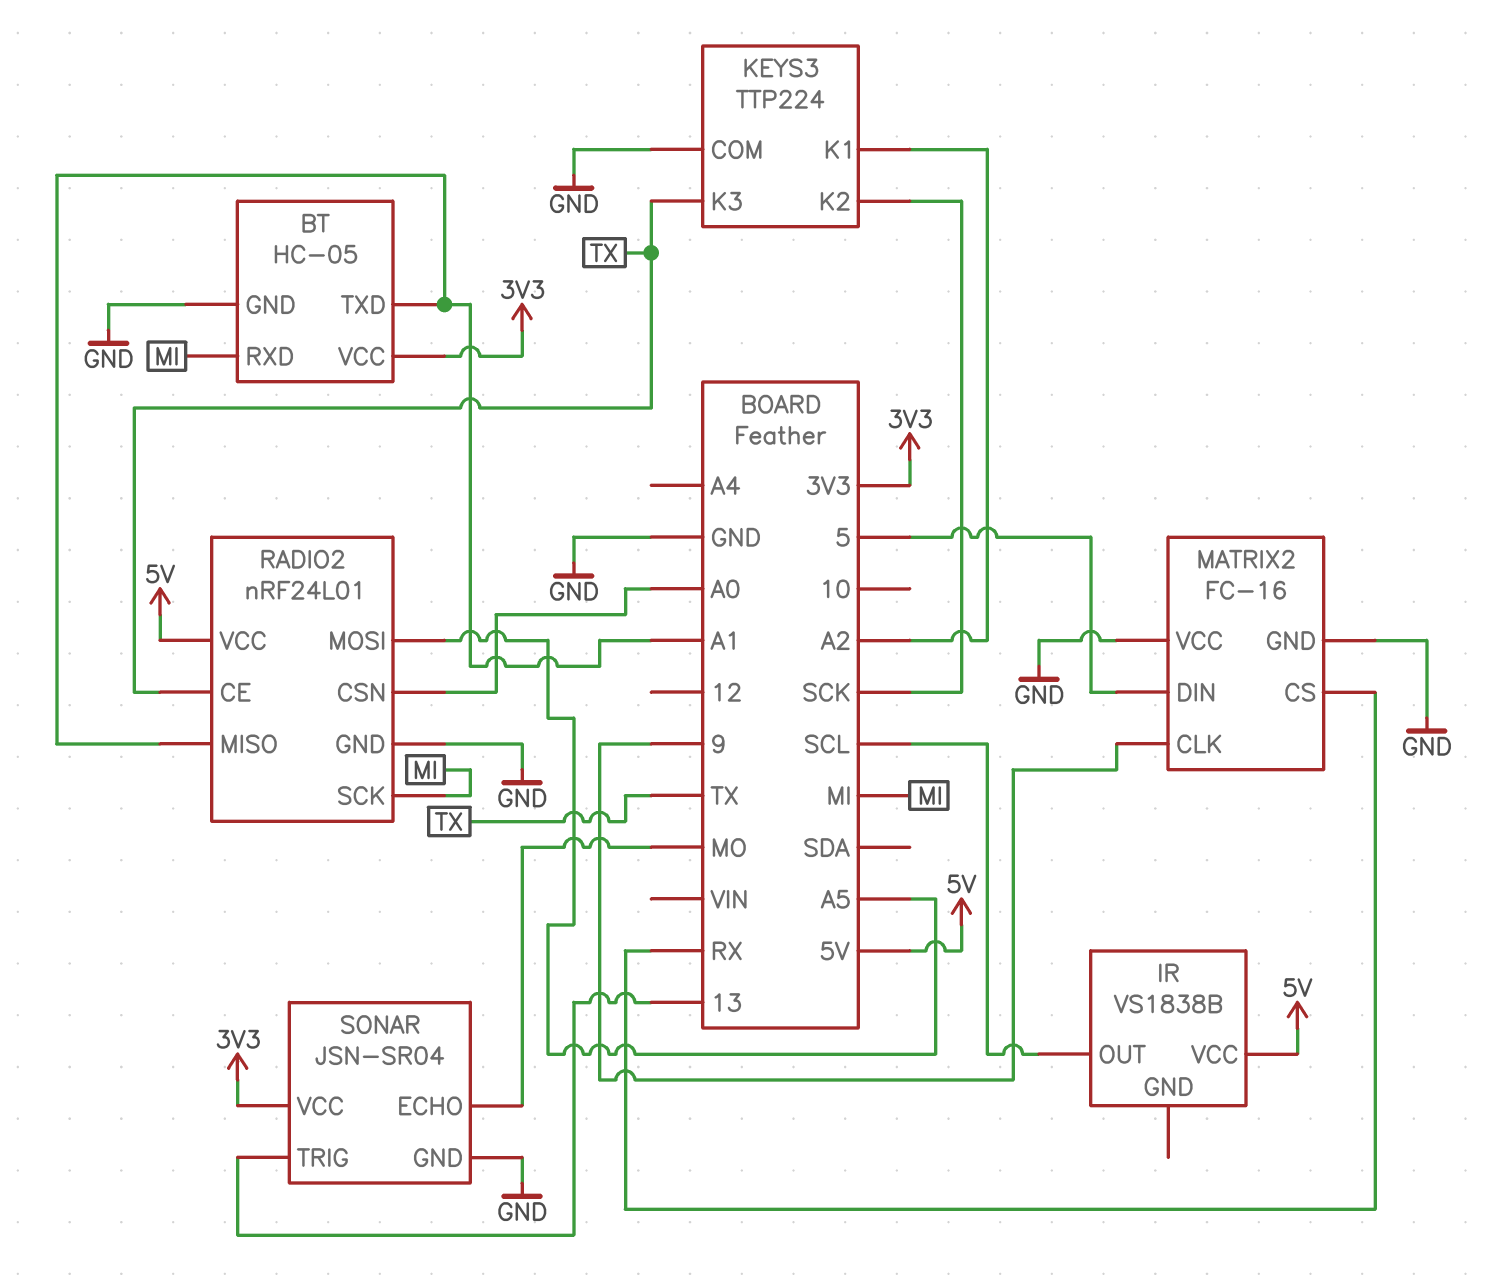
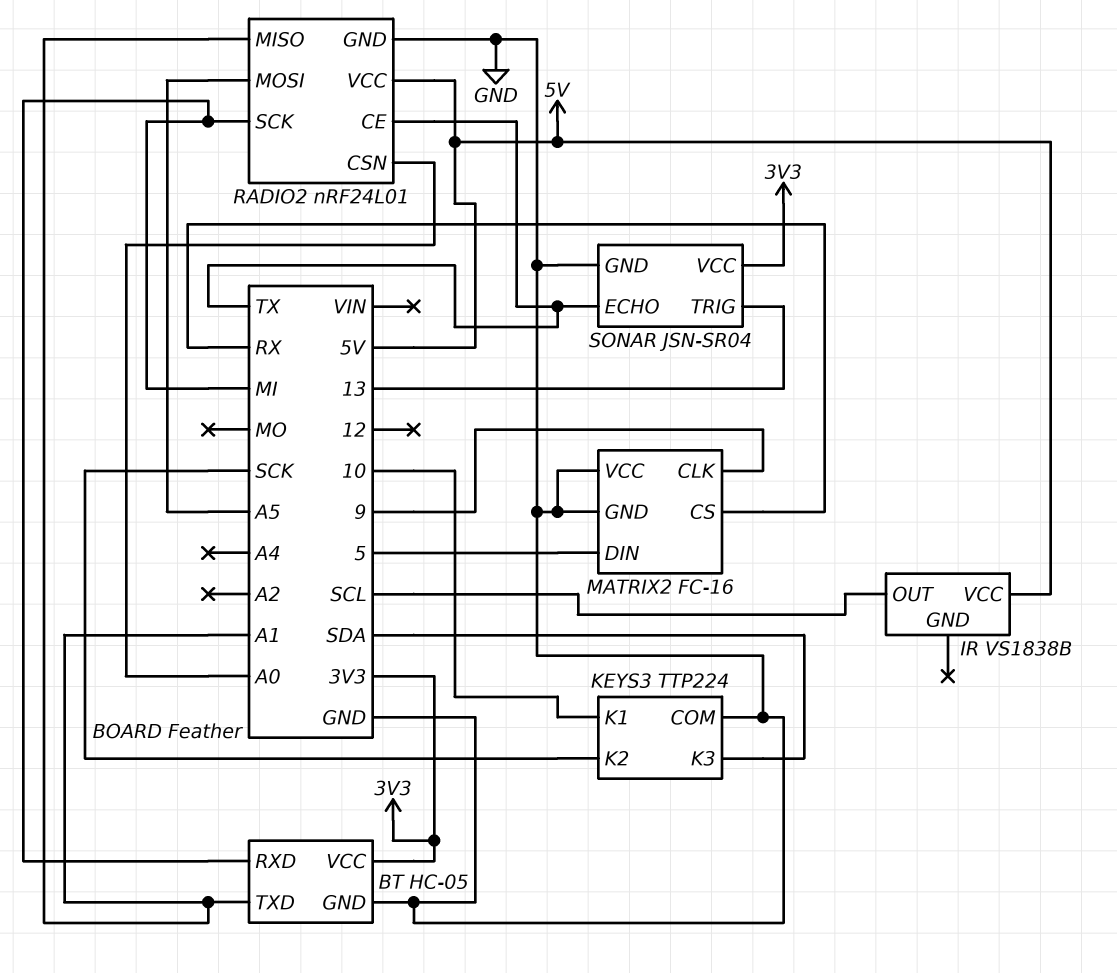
KEYS3 pin K1: A2 -> 10
KEYS3 pin K3: TX -> SDA
SONAR pin ECHO: MO -> TX

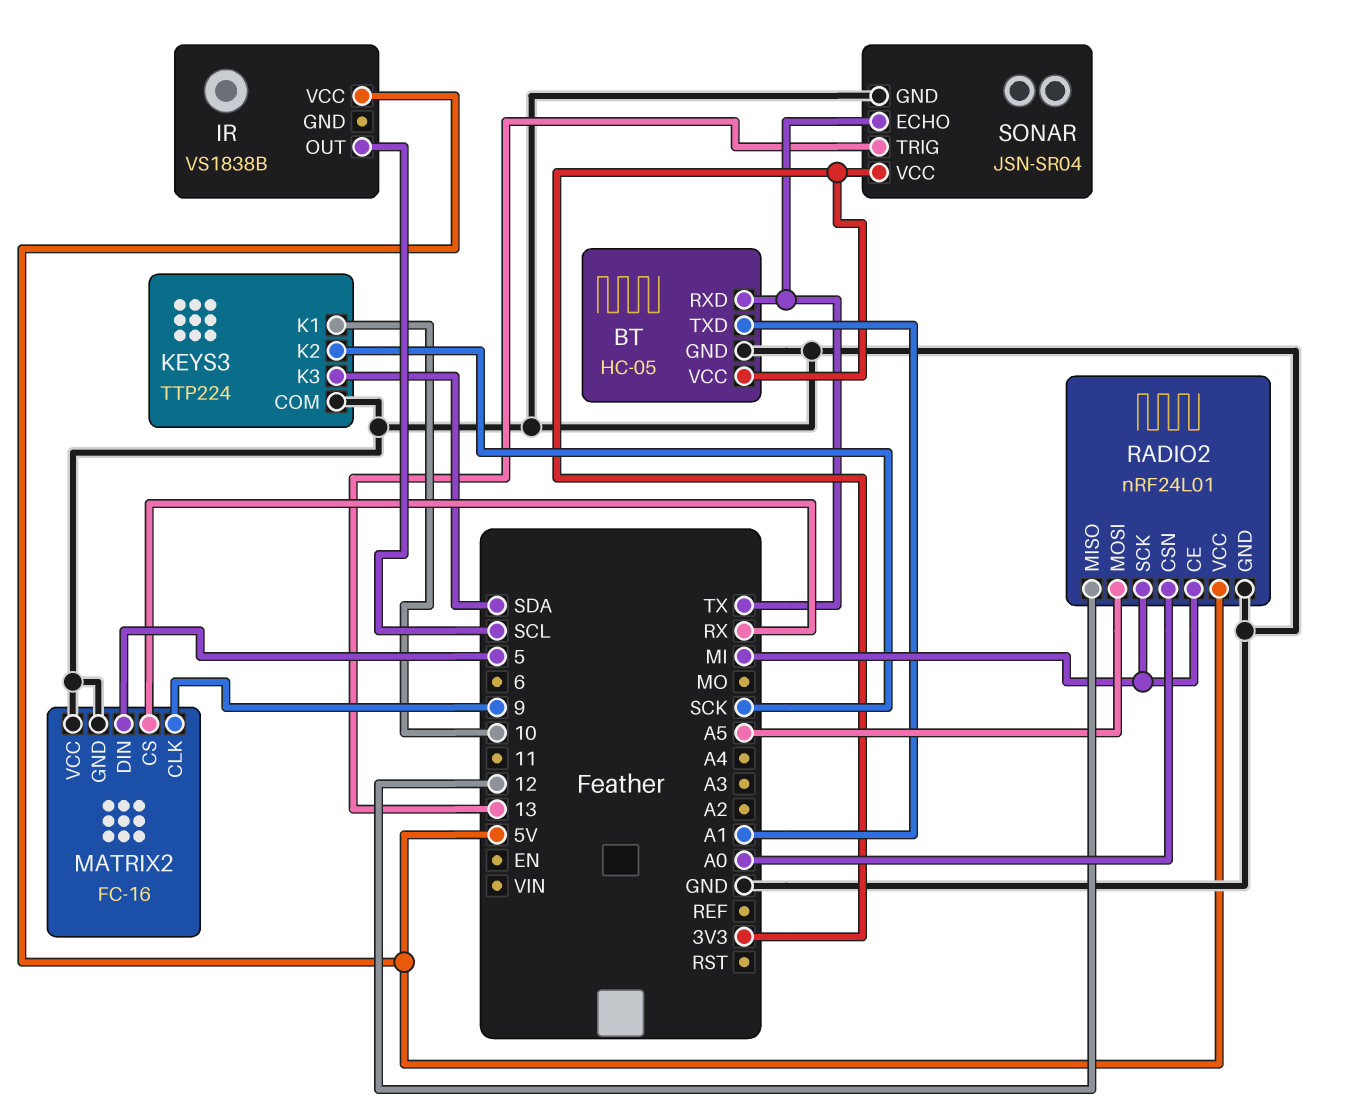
BT pin RXD: MI -> TX
RADIO2 pin CE: TX -> MI
RADIO2 pin MISO: A1 -> 12

